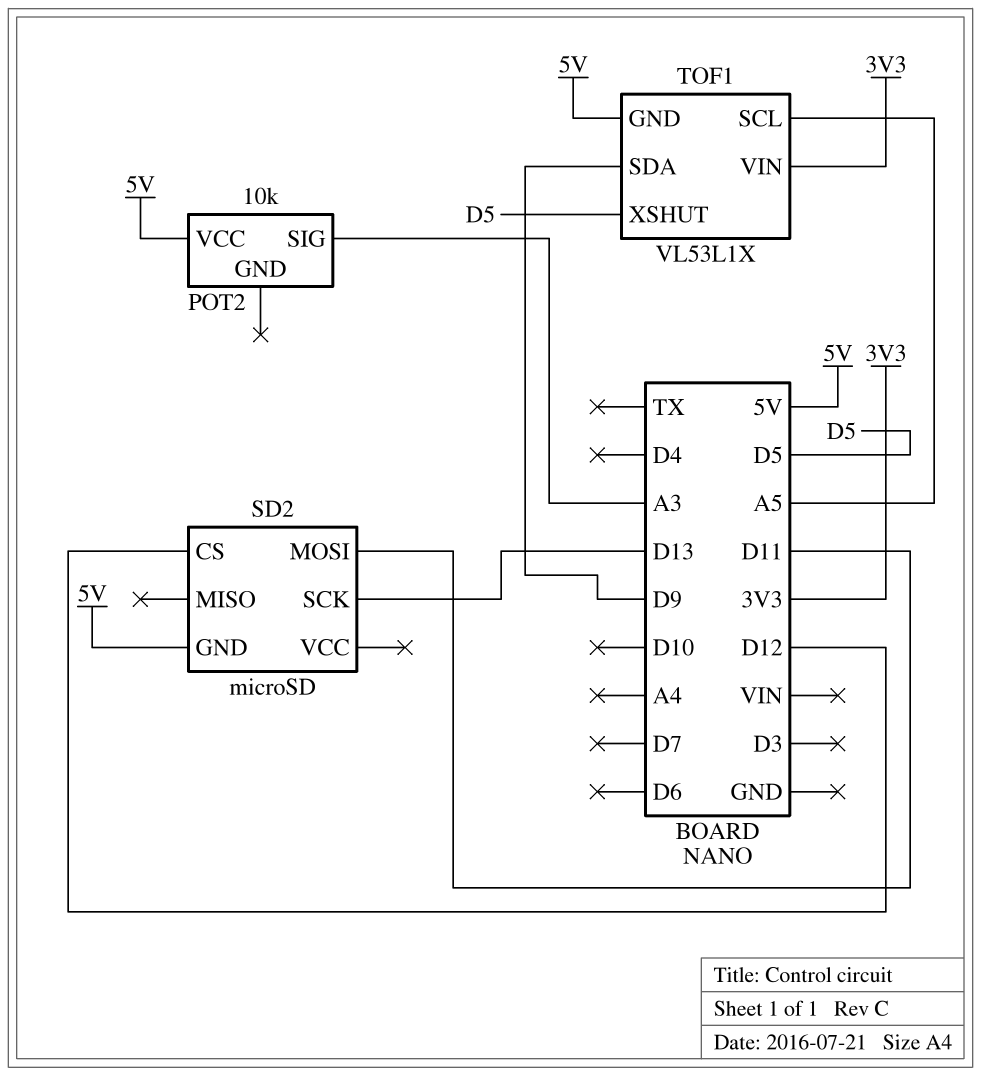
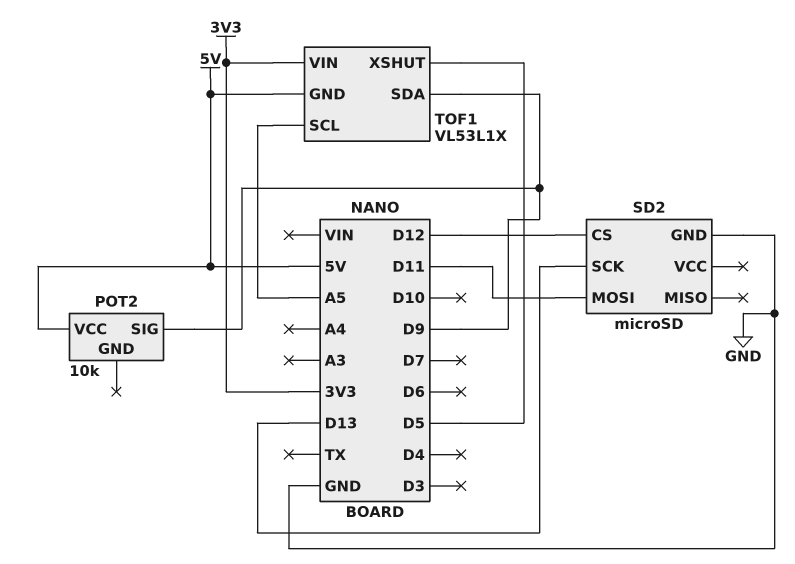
POT2 pin SIG: A3 -> D9
SD2 pin GND: 5V -> GND

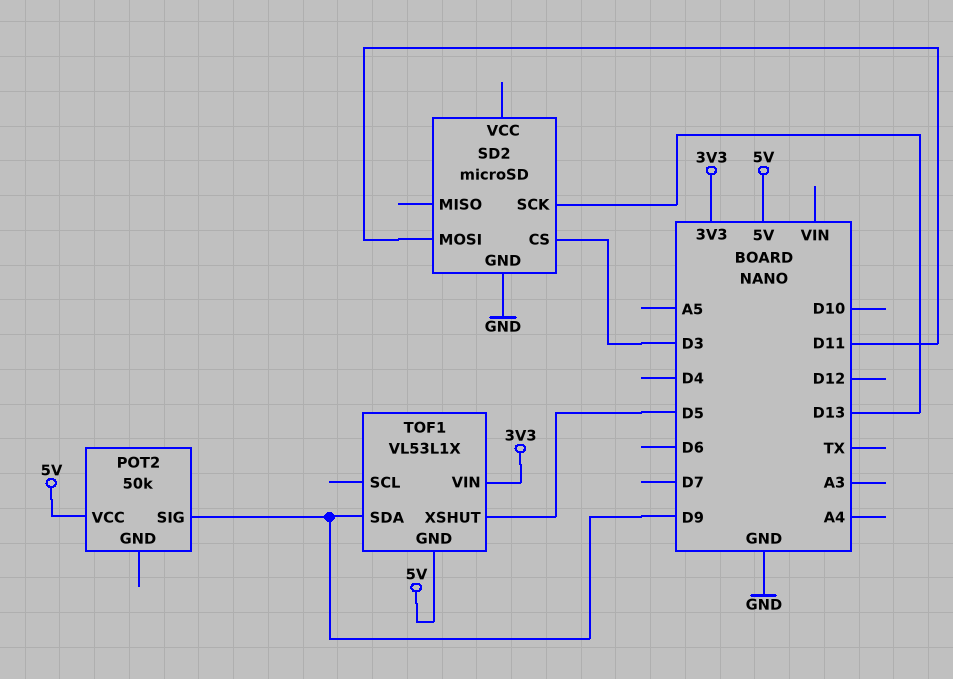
POT2: 10k -> 50k
SD2 pin CS: D12 -> D3
TOF1 pin SCL: A5 -> none

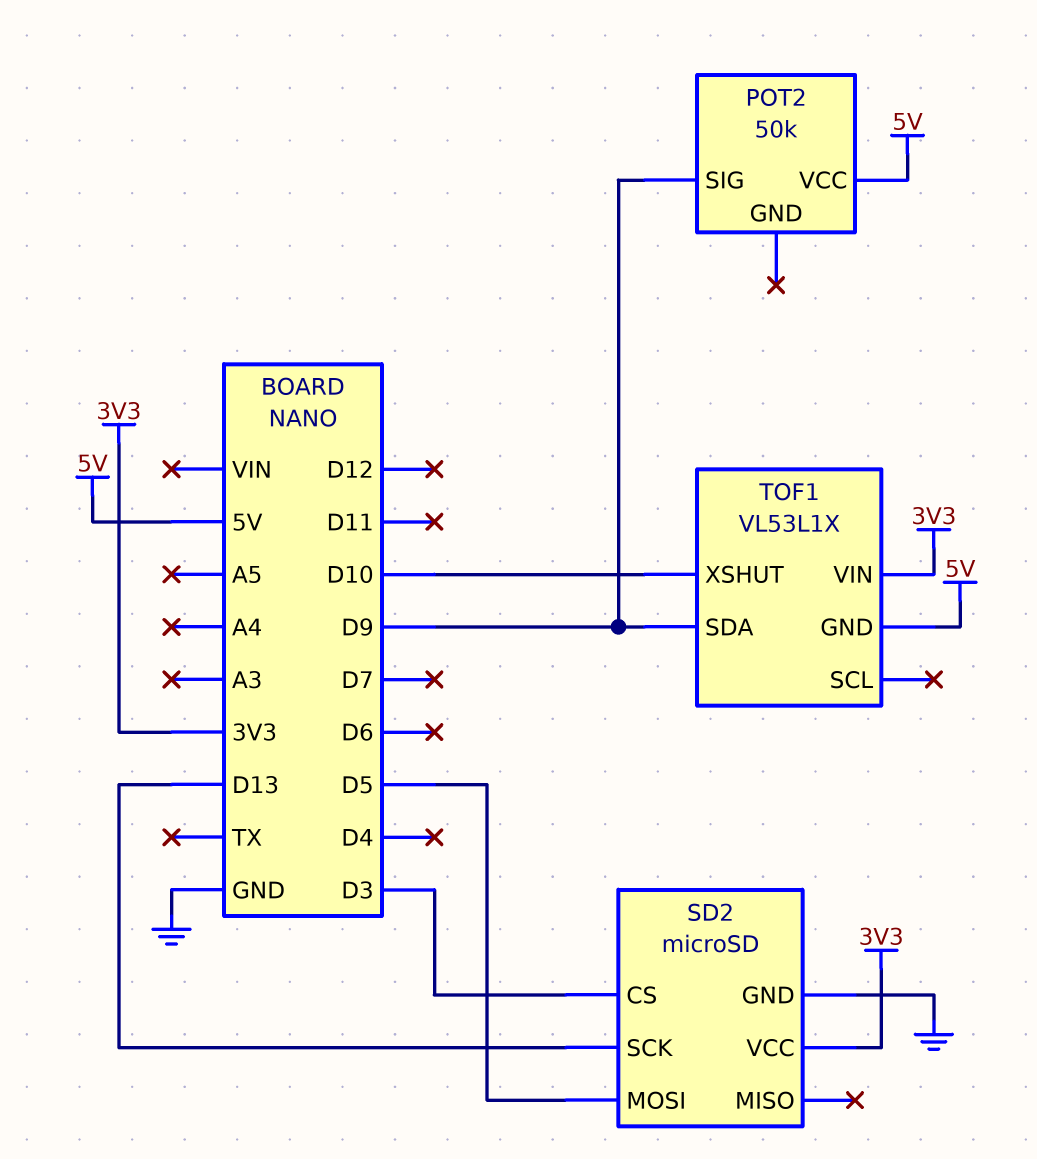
SD2 pin MOSI: D11 -> D5
SD2 pin VCC: none -> 3V3
TOF1 pin XSHUT: D5 -> D10

